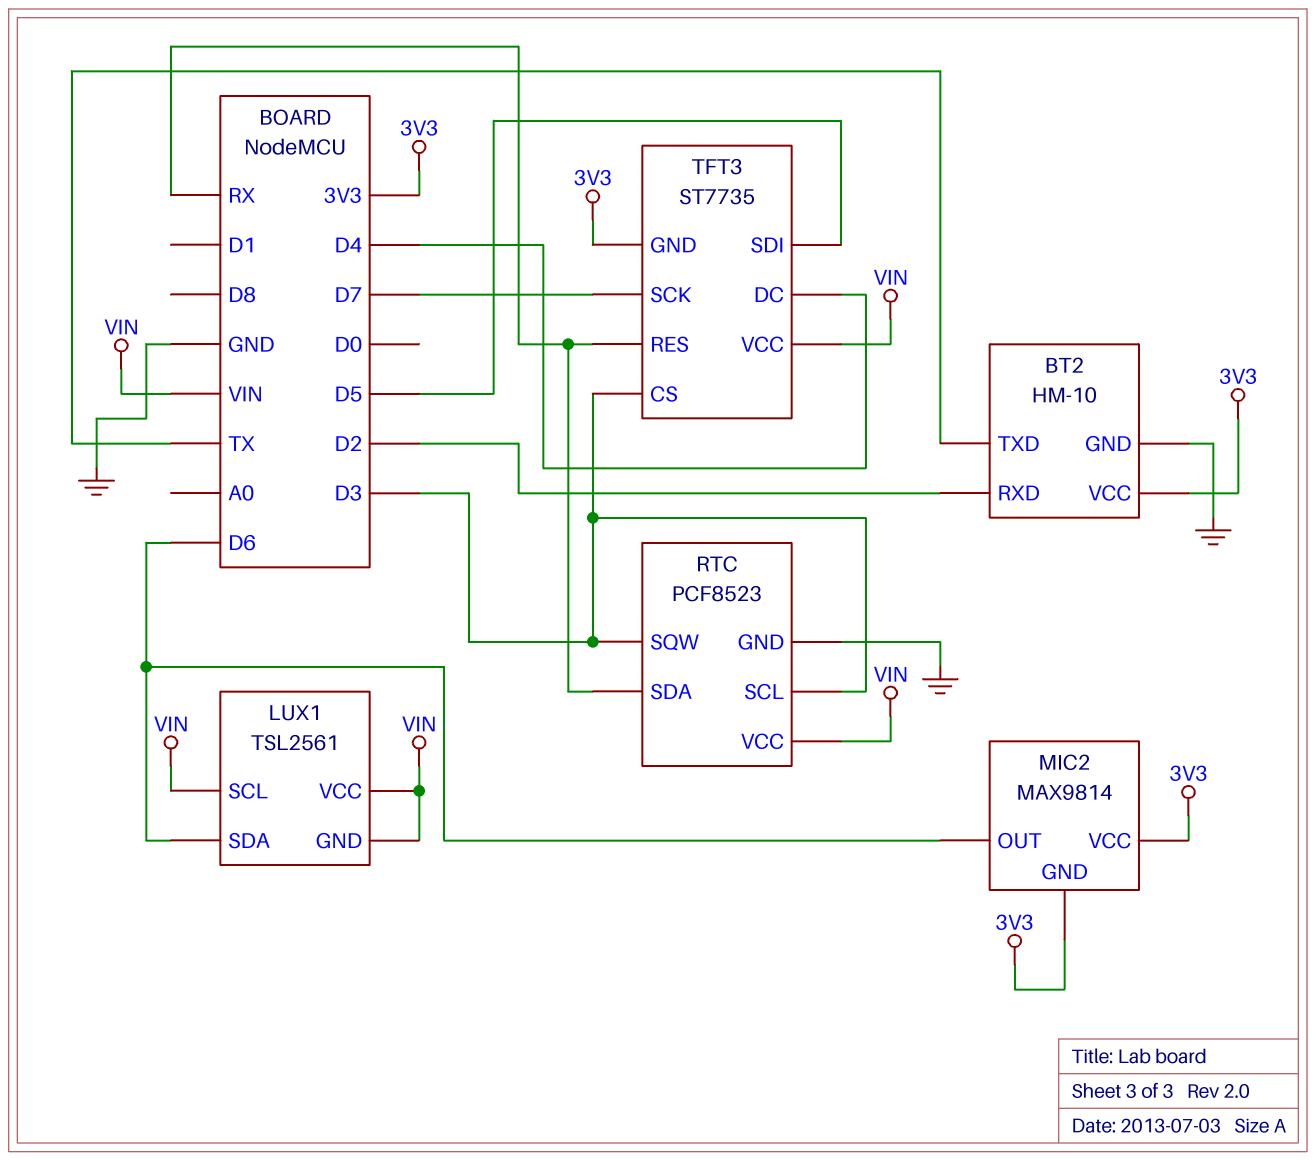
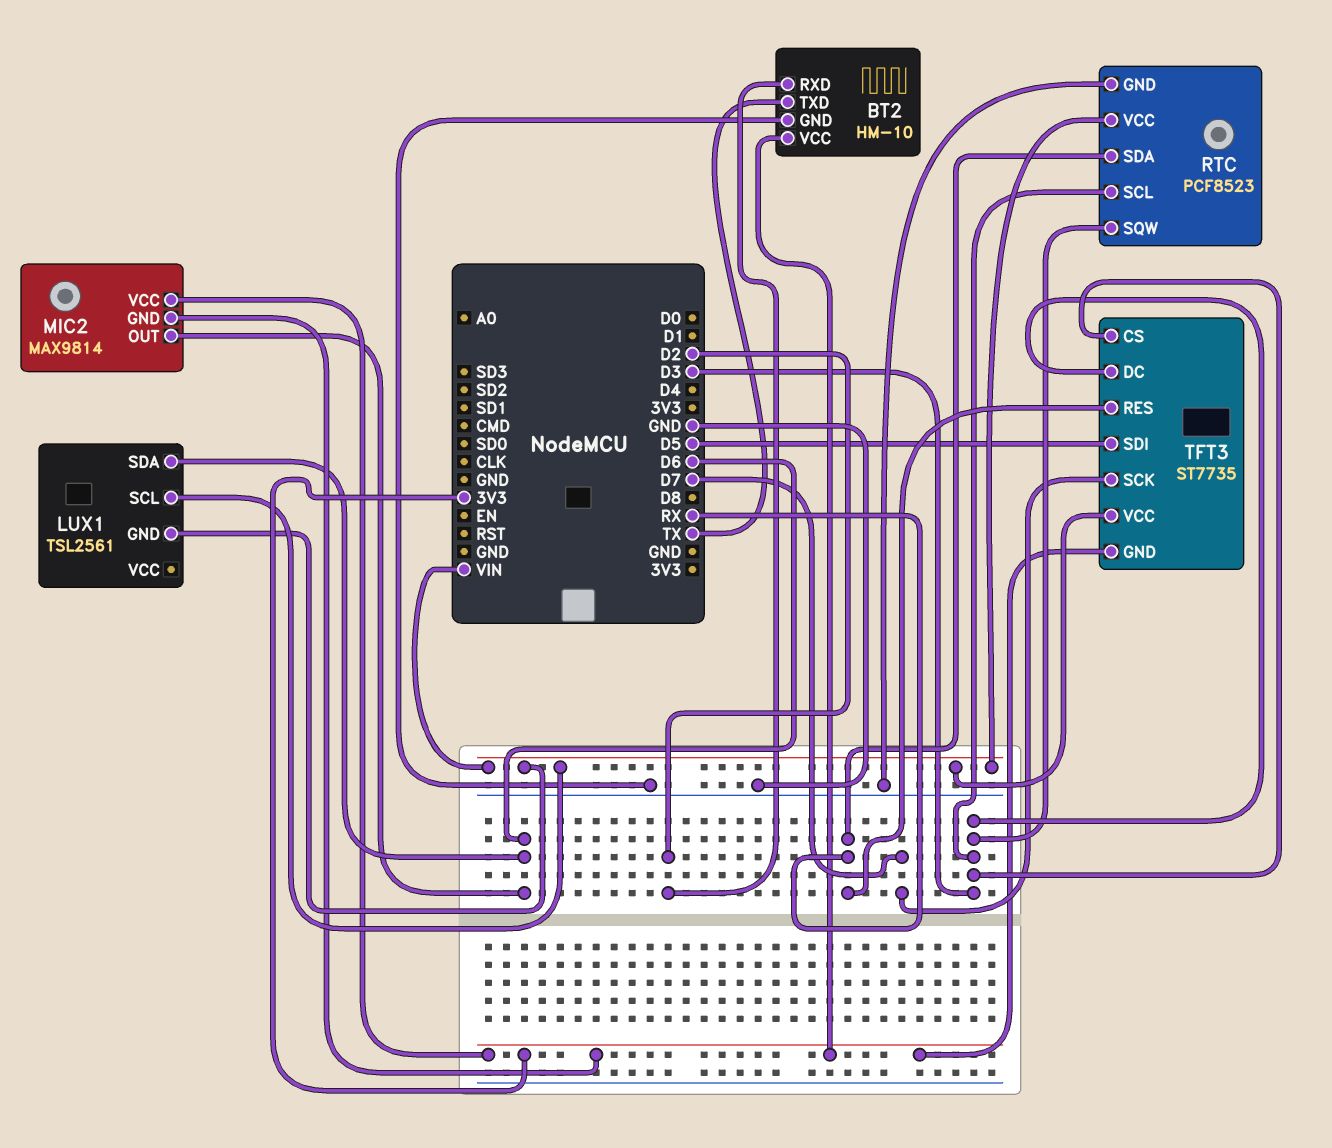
LUX1 pin VCC: VIN -> none
TFT3 pin DC: D4 -> D3

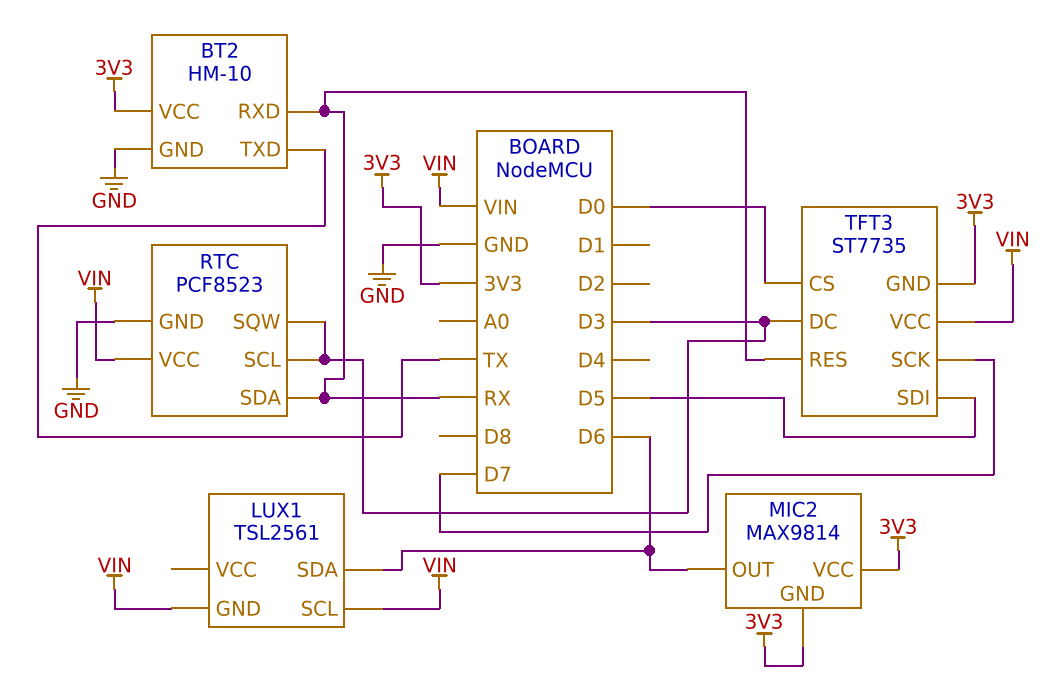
BT2 pin RXD: D2 -> RX
TFT3 pin CS: D3 -> D0

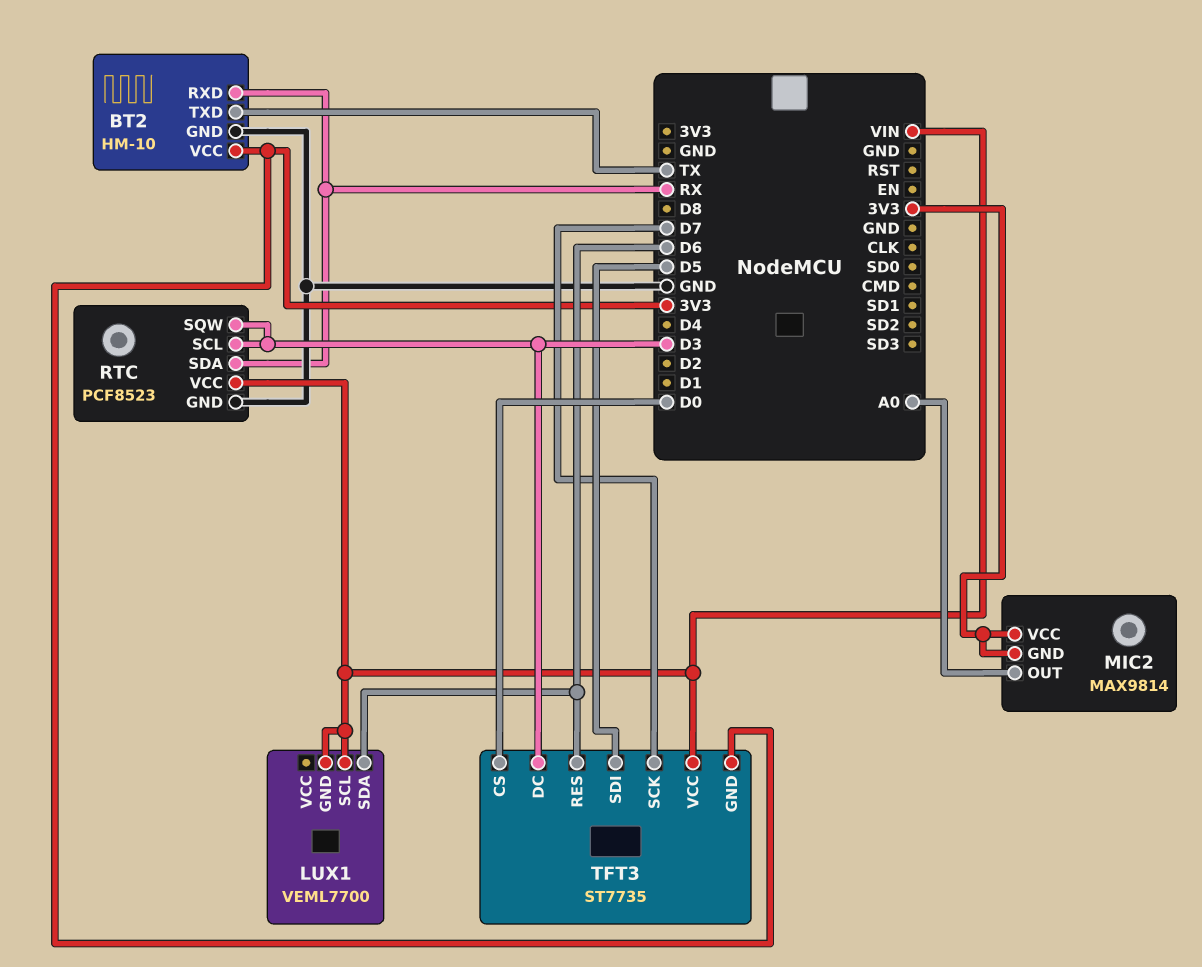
LUX1: TSL2561 -> VEML7700
MIC2 pin OUT: D6 -> A0
TFT3 pin RES: RX -> D6

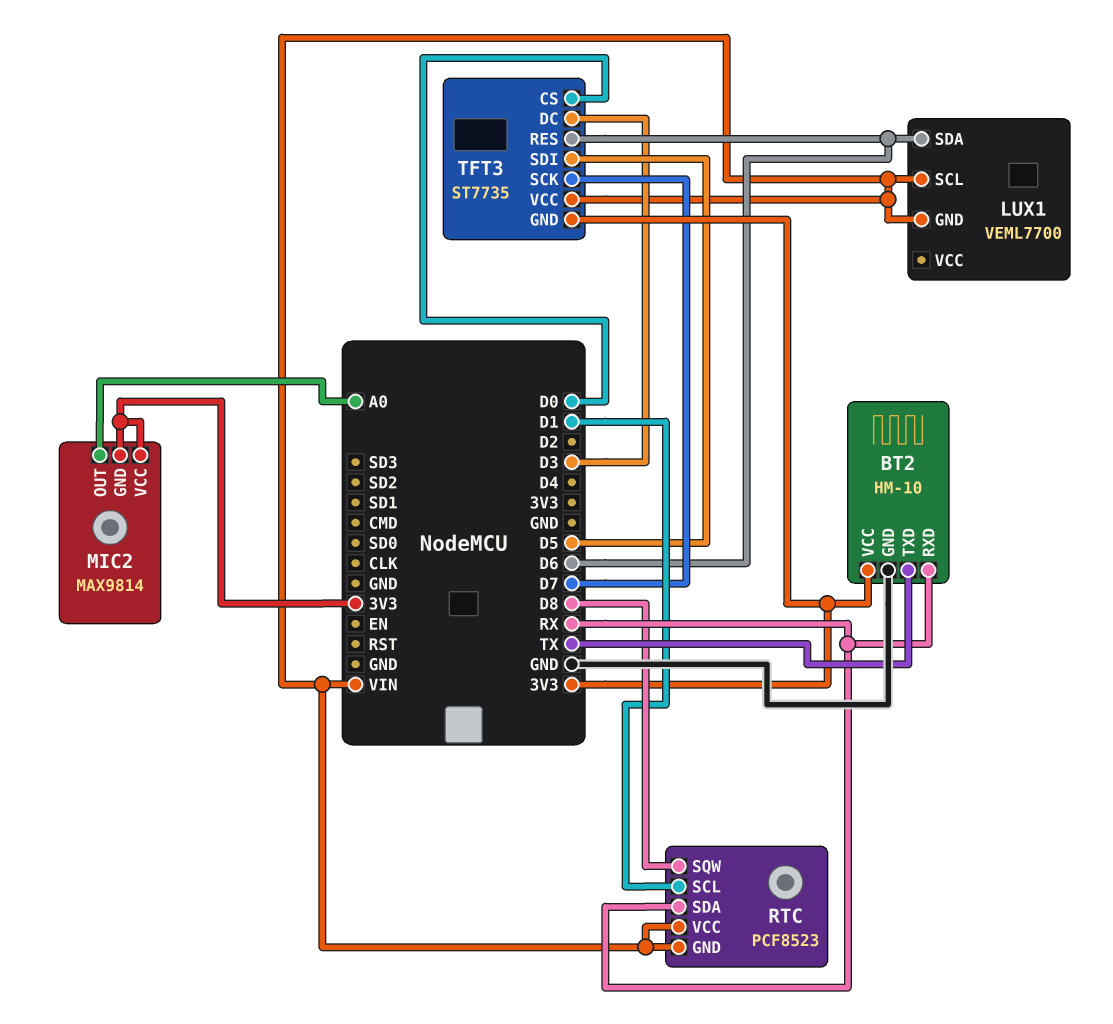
RTC pin GND: GND -> VIN
RTC pin SCL: D3 -> D1
RTC pin SQW: D3 -> D8

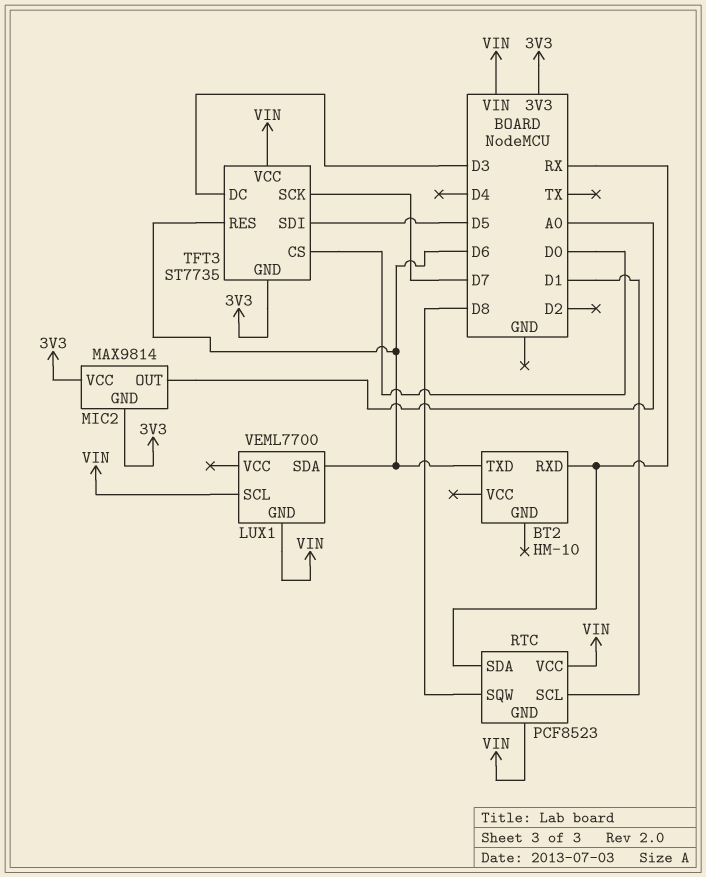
BT2 pin GND: GND -> none
BT2 pin TXD: TX -> D6
BT2 pin VCC: 3V3 -> none

